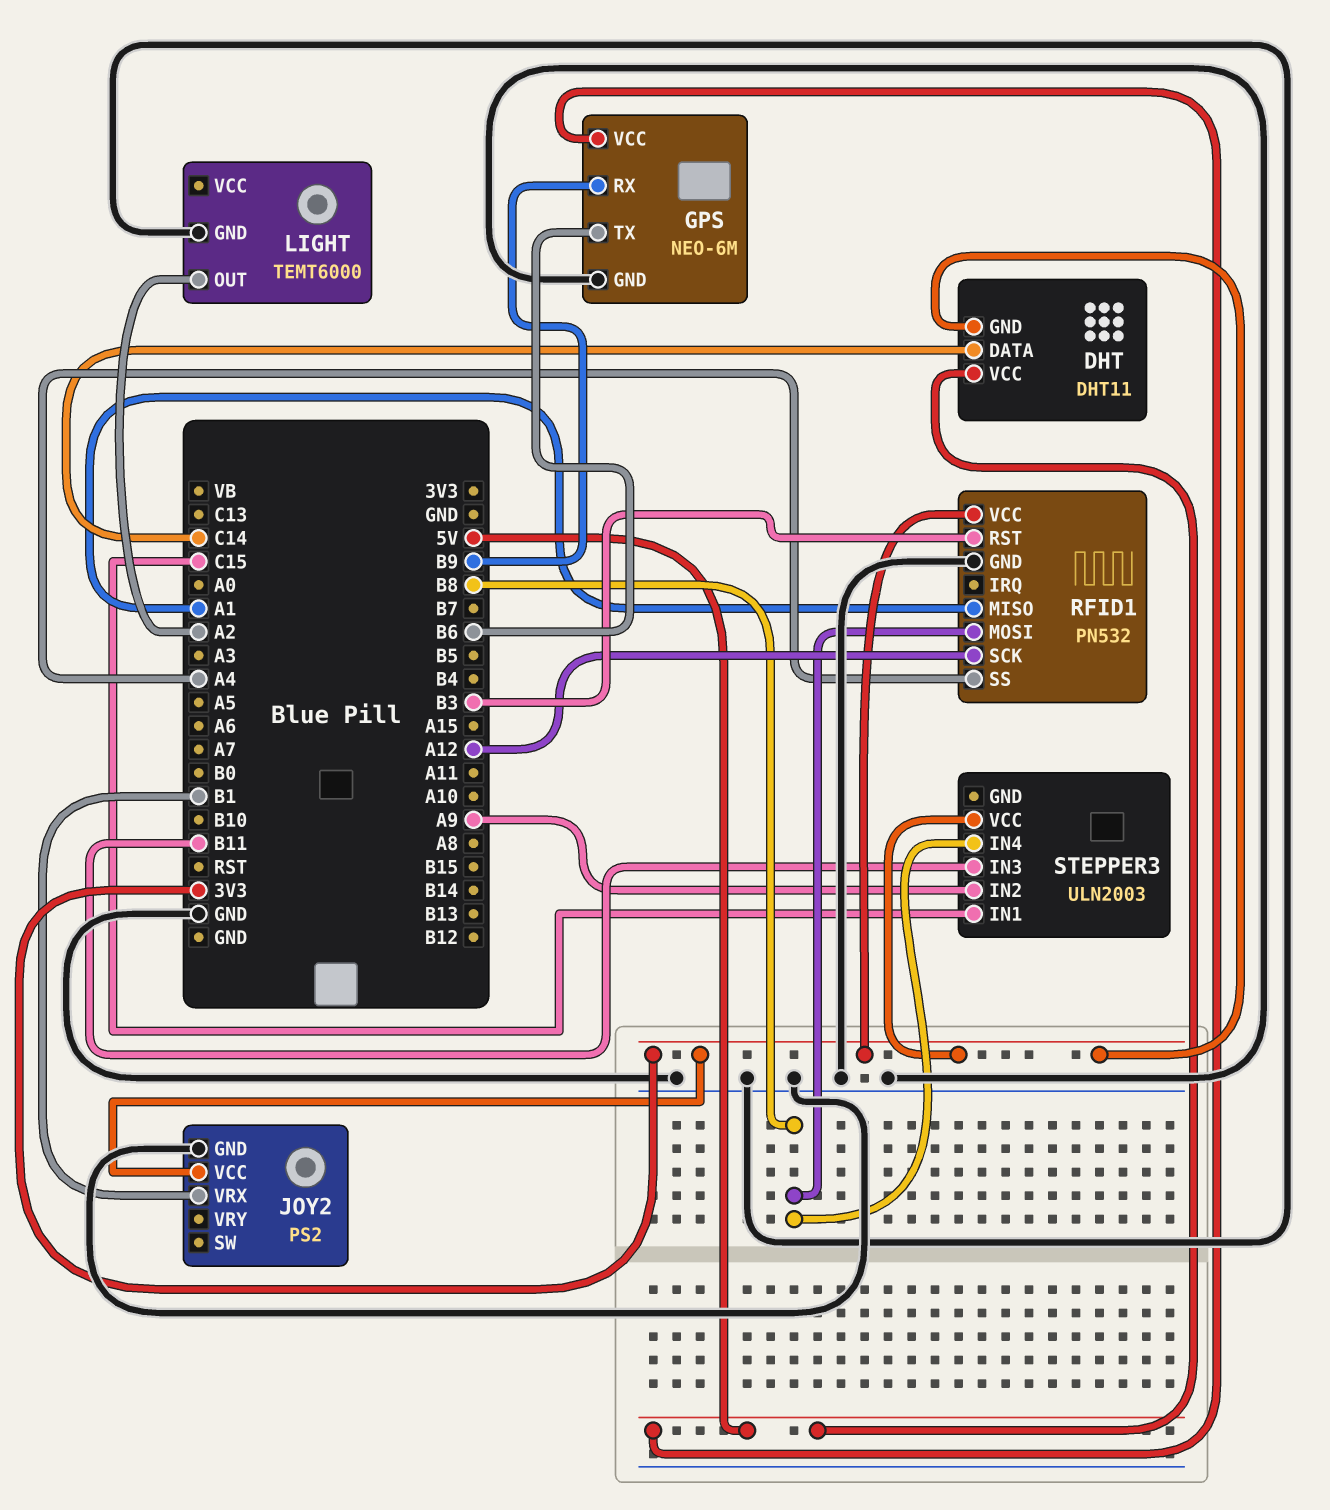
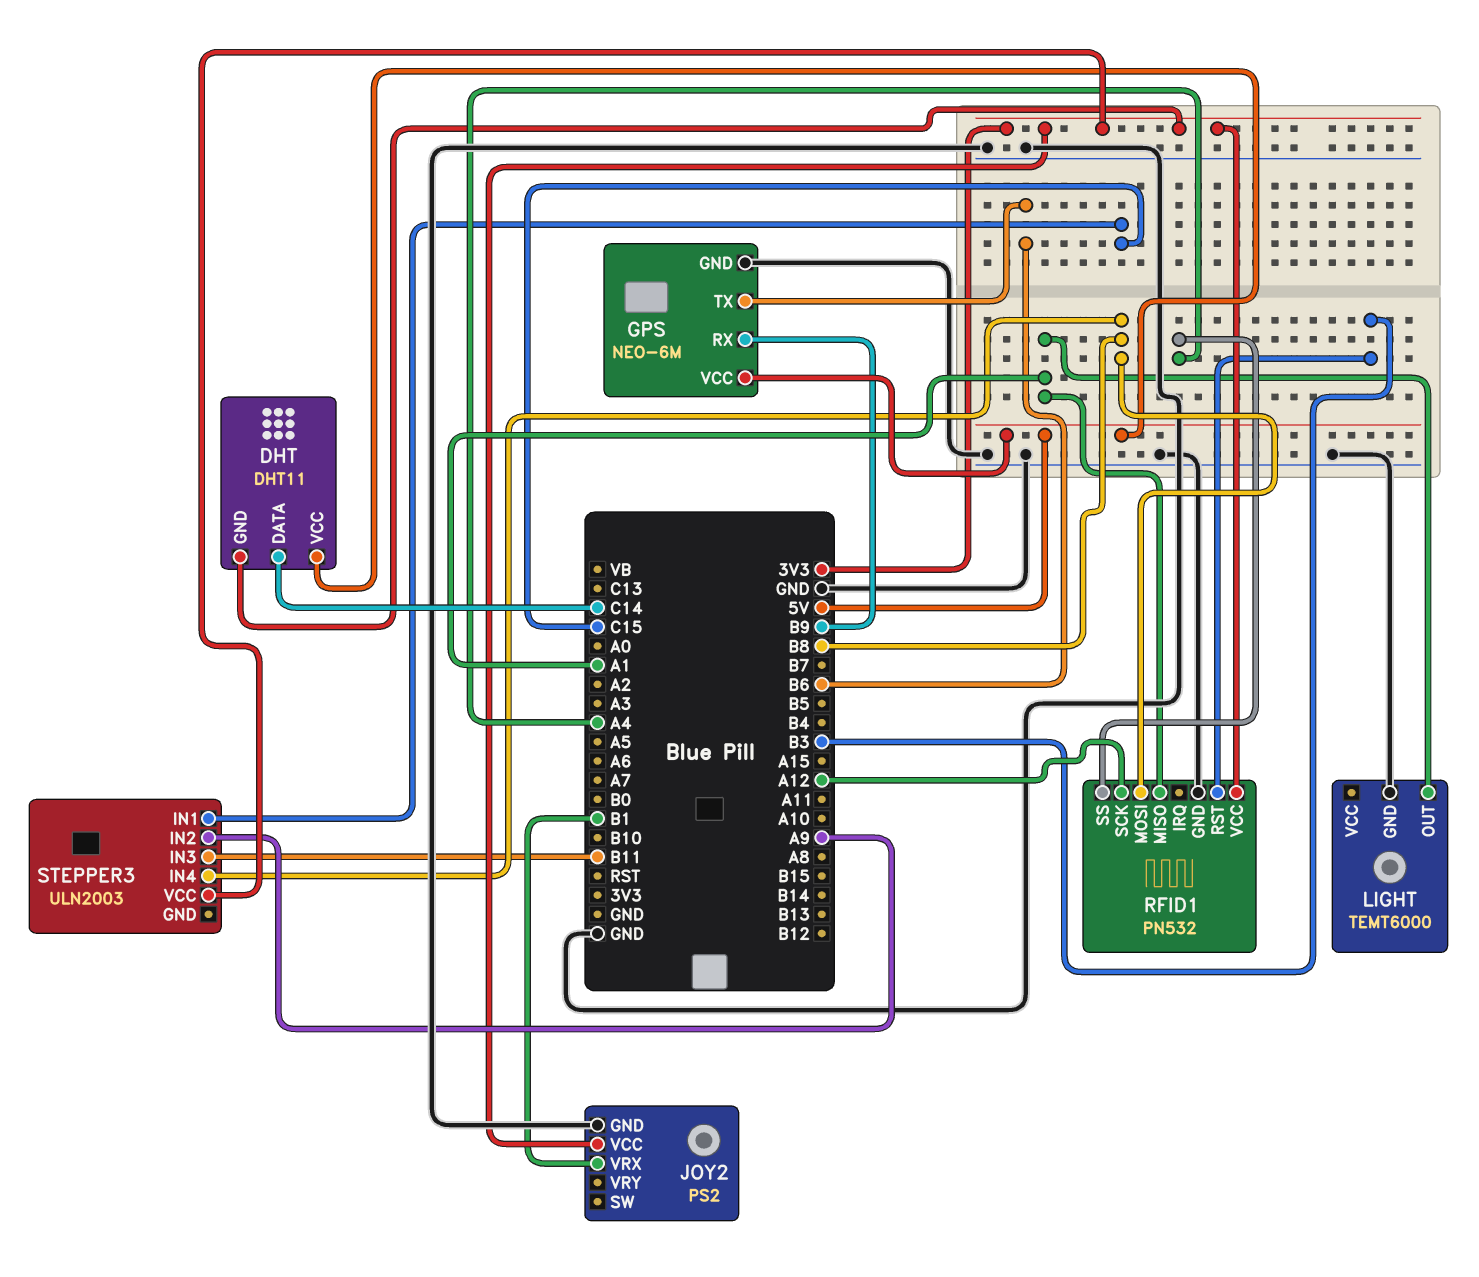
LIGHT pin OUT: A2 -> A1

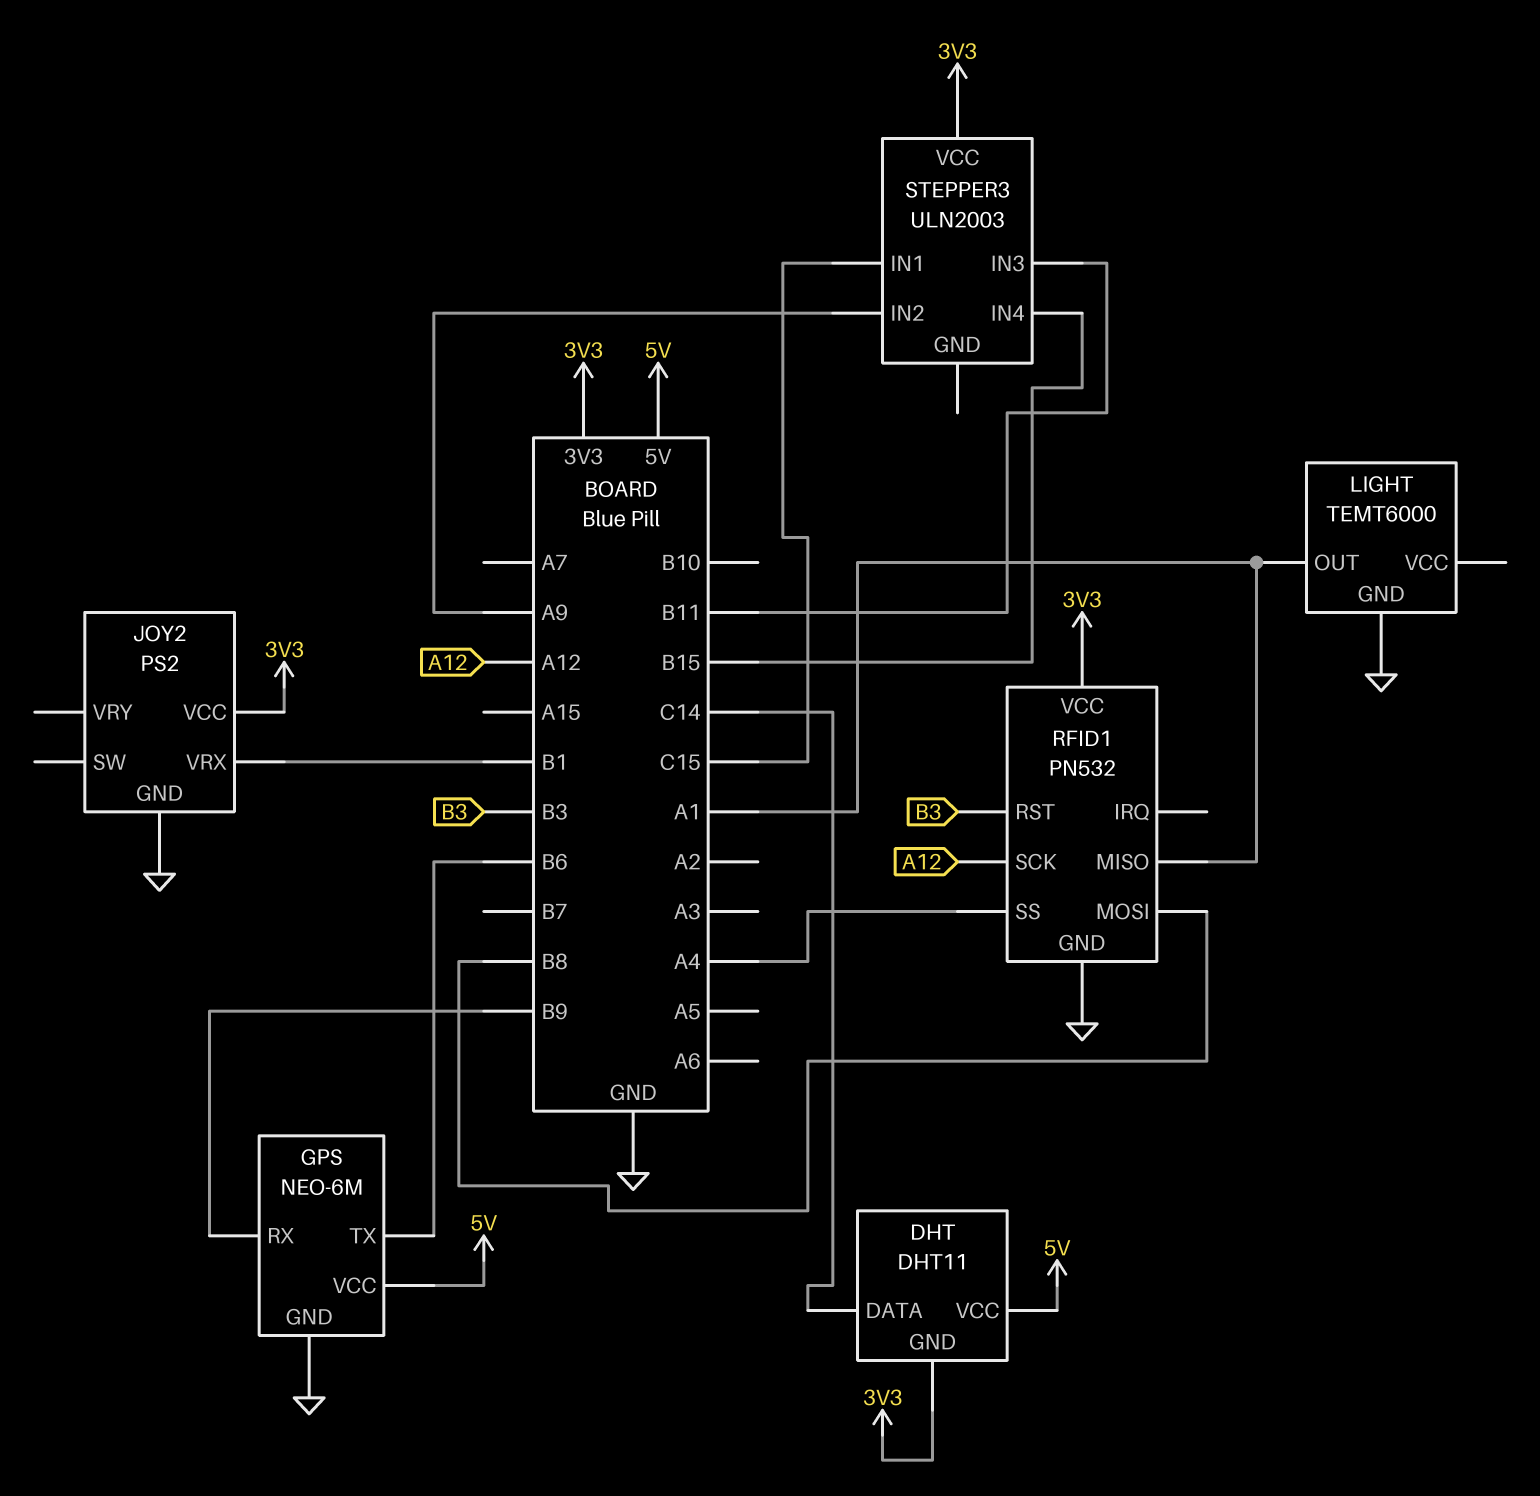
STEPPER3 pin IN4: B8 -> B15

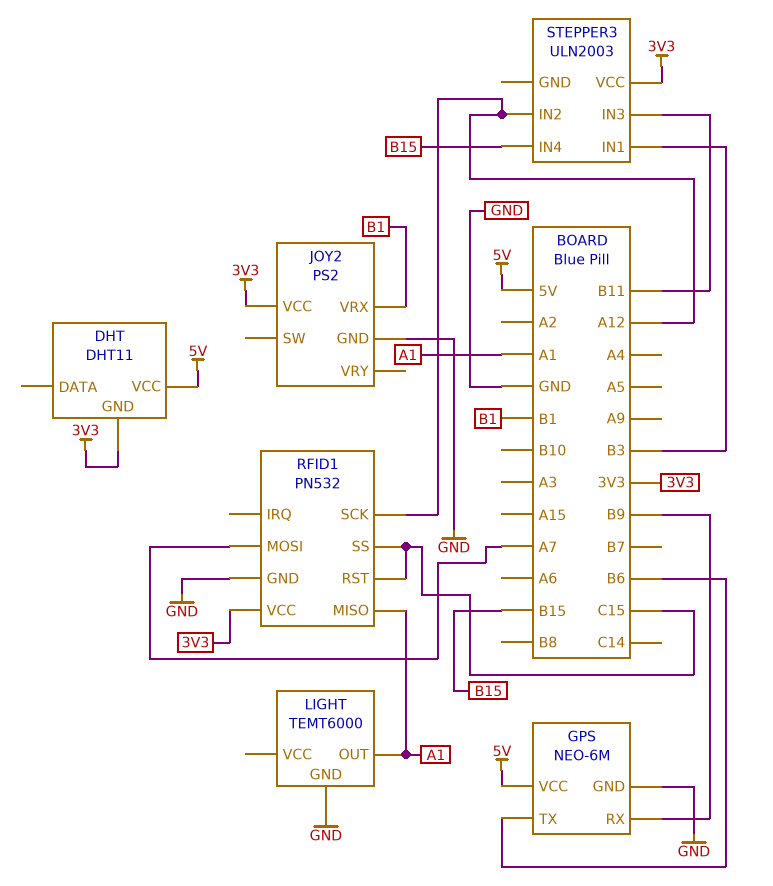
DHT pin DATA: C14 -> none
RFID1 pin MOSI: B8 -> A7
RFID1 pin RST: B3 -> C15
RFID1 pin SS: A4 -> C15
STEPPER3 pin IN1: C15 -> B3
STEPPER3 pin IN2: A9 -> A12

